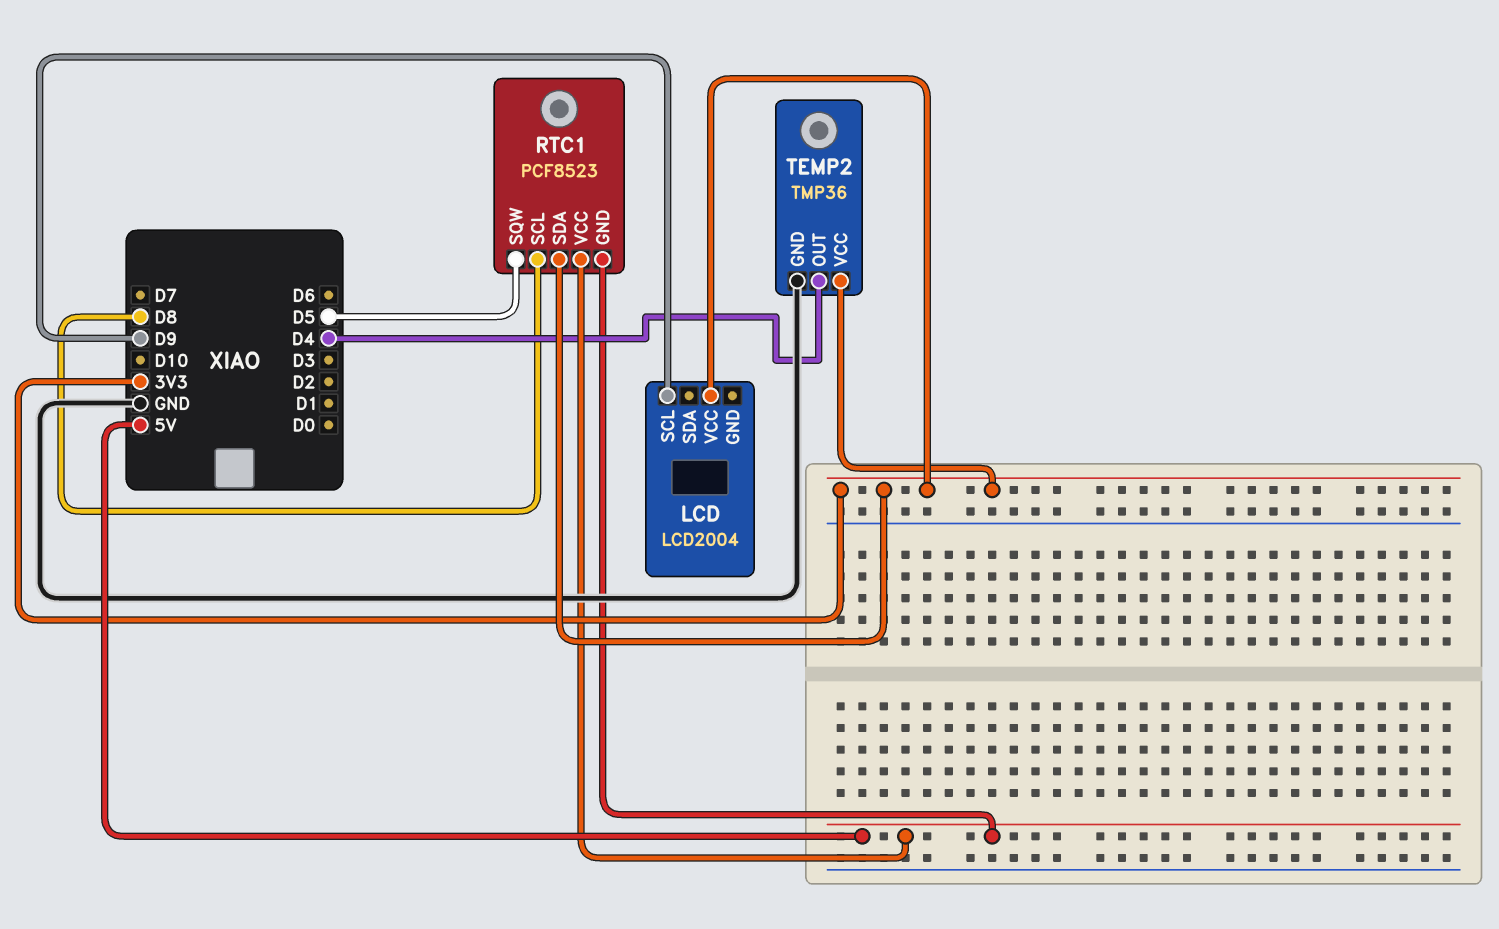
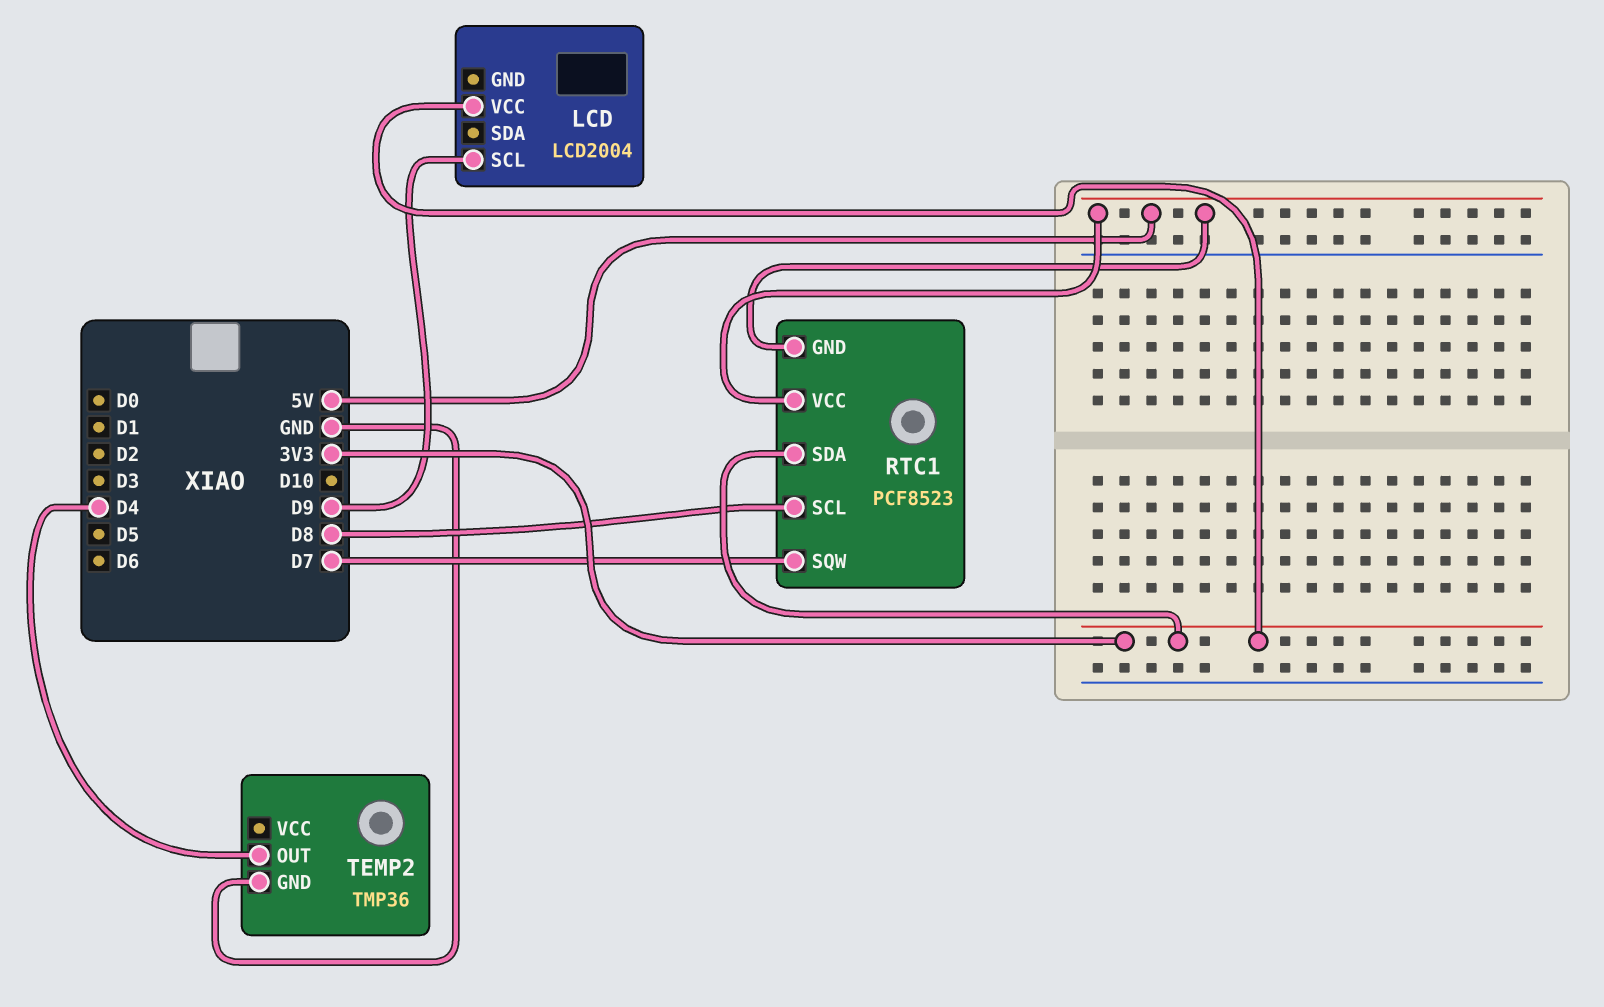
RTC1 pin SQW: D5 -> D7
TEMP2 pin VCC: 3V3 -> none

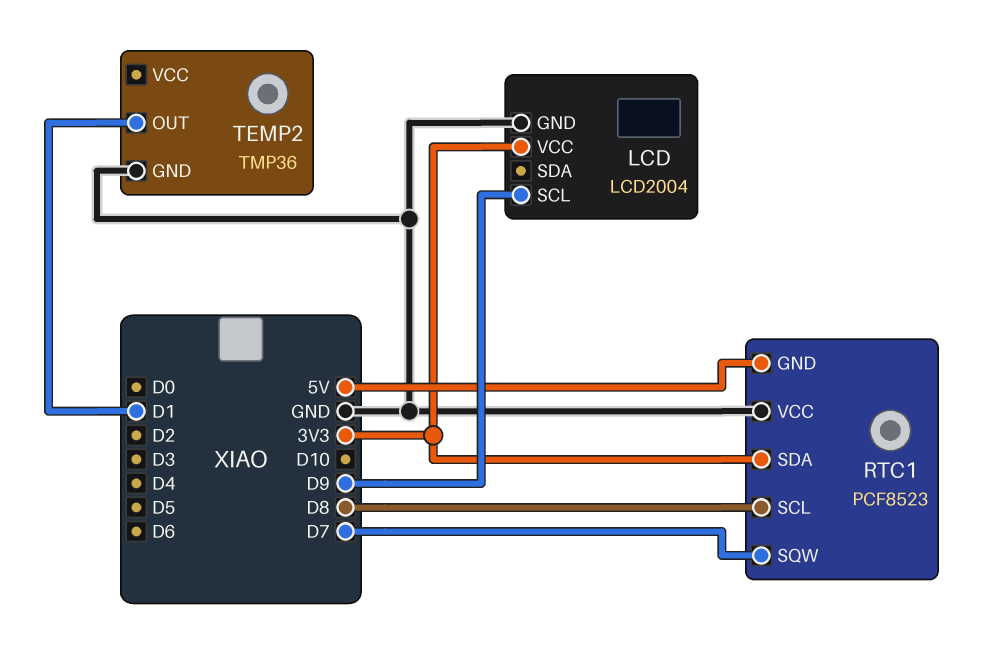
LCD pin GND: none -> GND
RTC1 pin VCC: 5V -> GND
TEMP2 pin OUT: D4 -> D1

